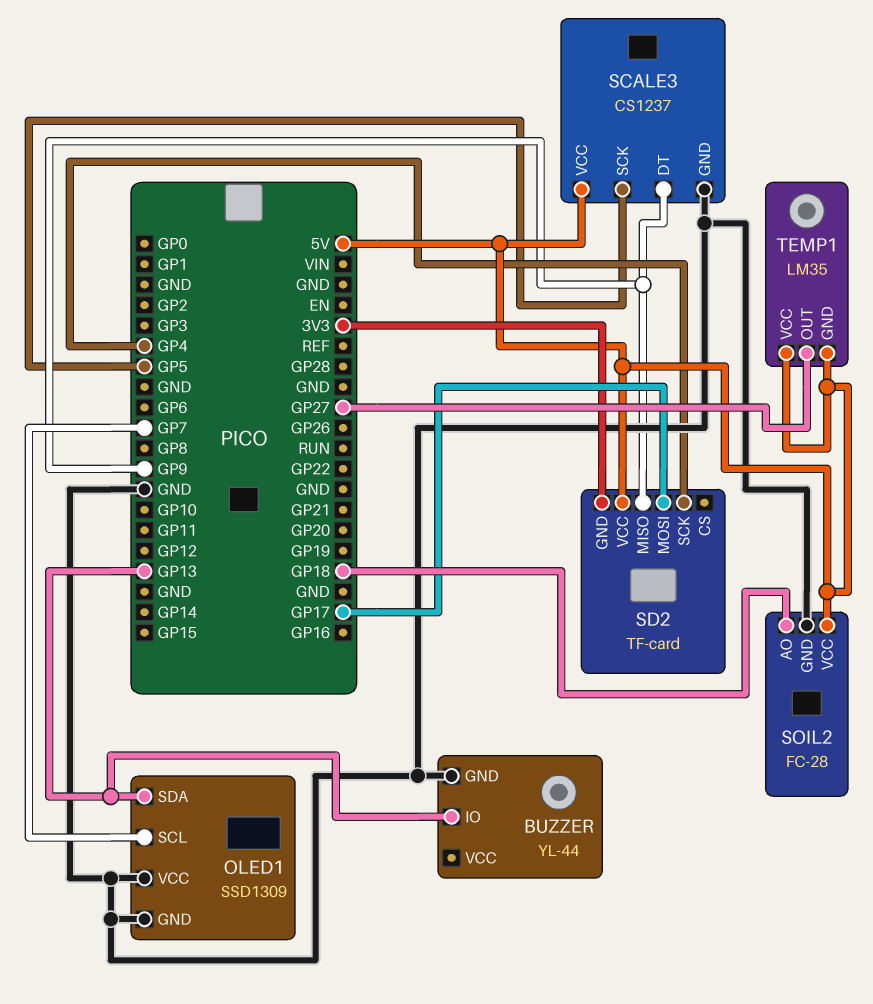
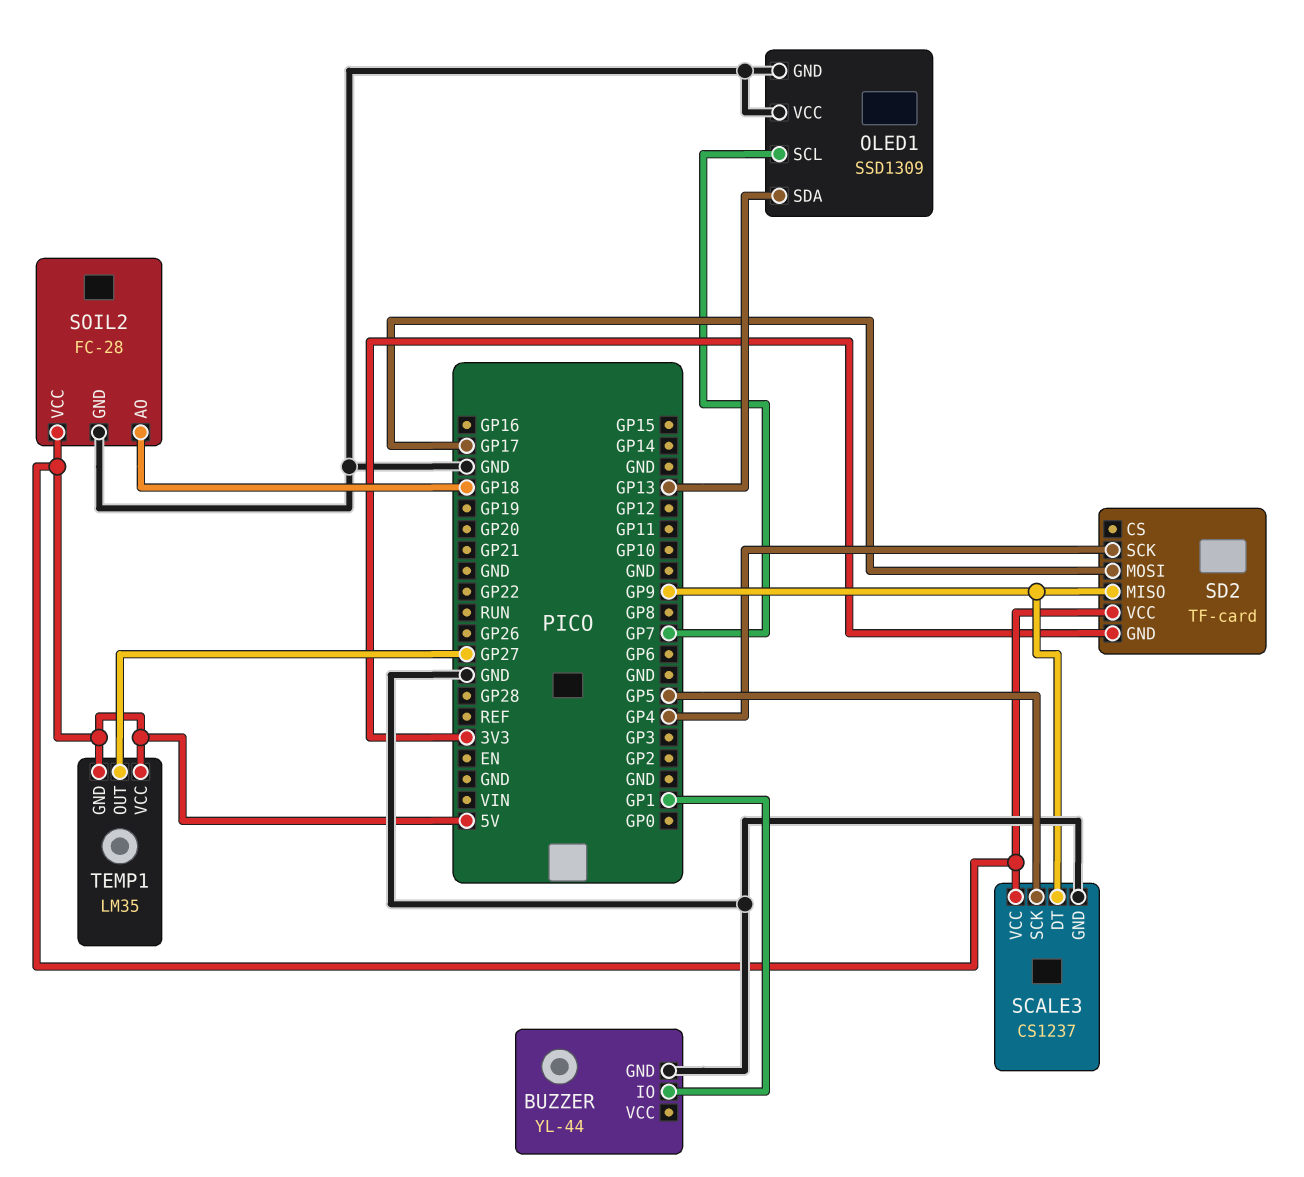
BUZZER pin IO: GP13 -> GP1

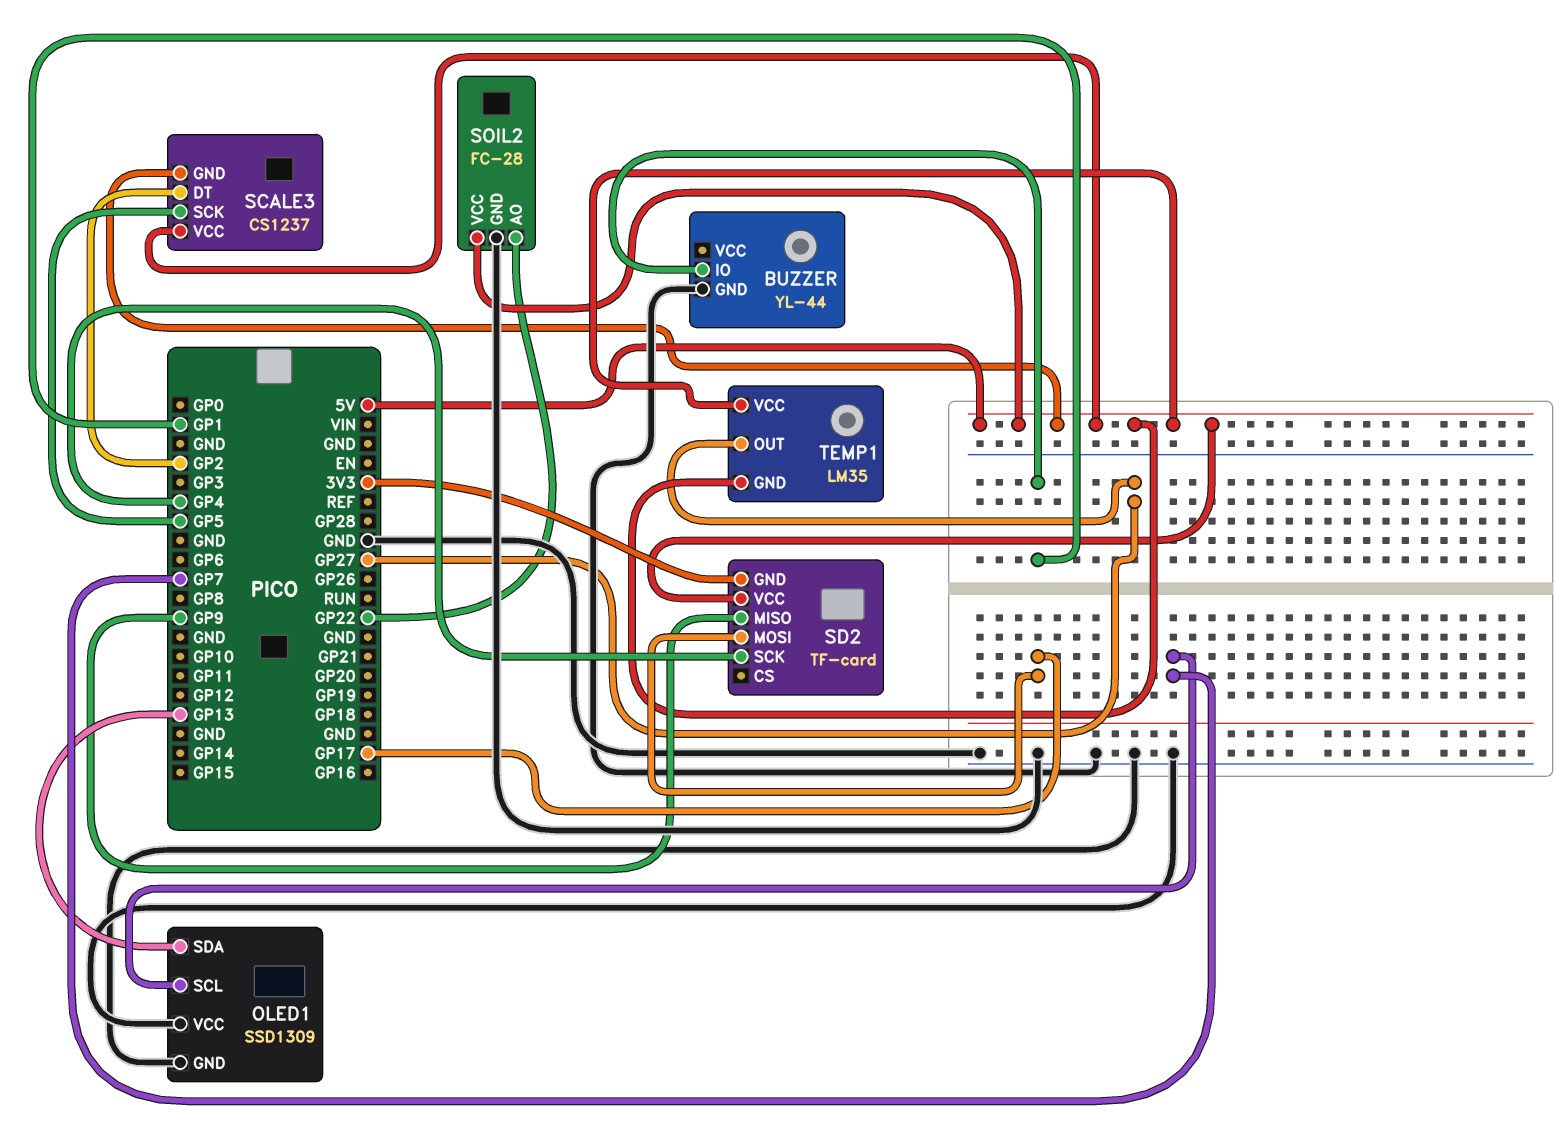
SCALE3 pin DT: GP9 -> GP2
SCALE3 pin GND: GND -> 5V
SOIL2 pin AO: GP18 -> GP22

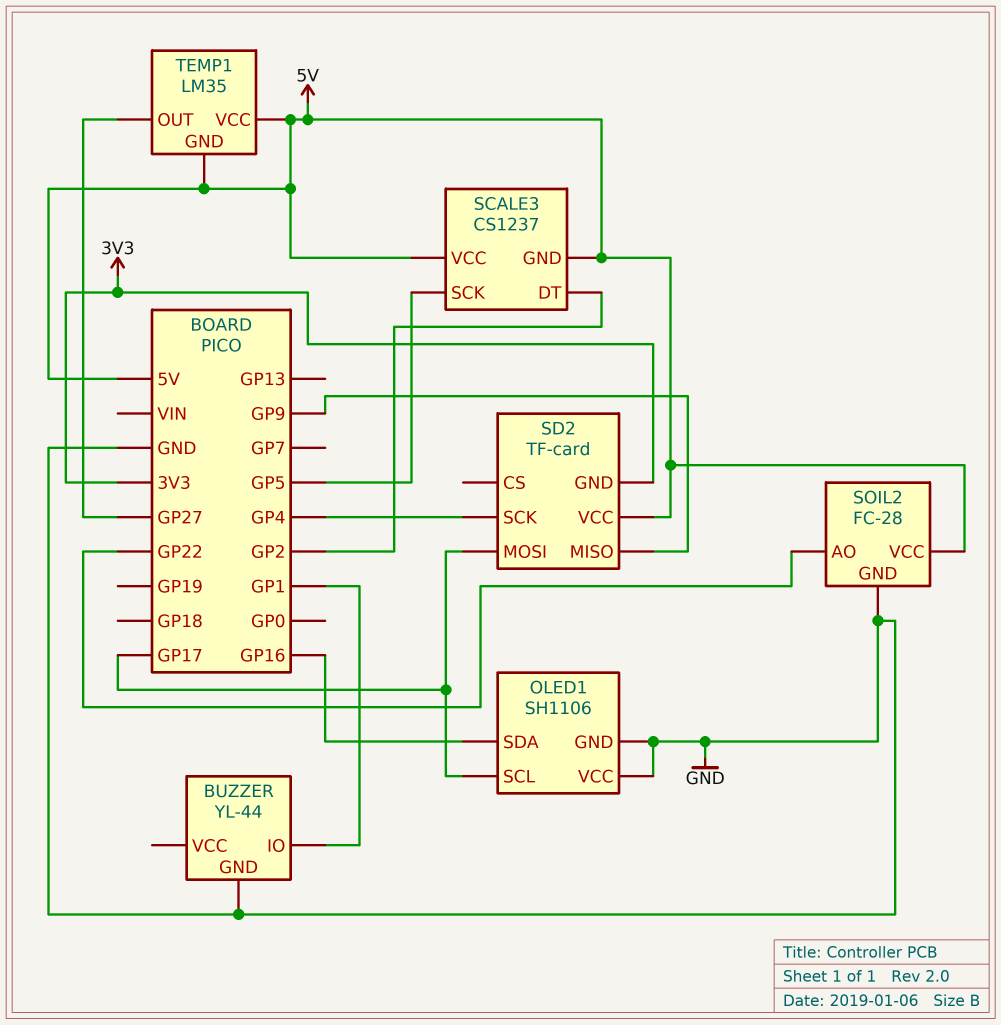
OLED1: SSD1309 -> SH1106
OLED1 pin SCL: GP7 -> GP17
OLED1 pin SDA: GP13 -> GP16

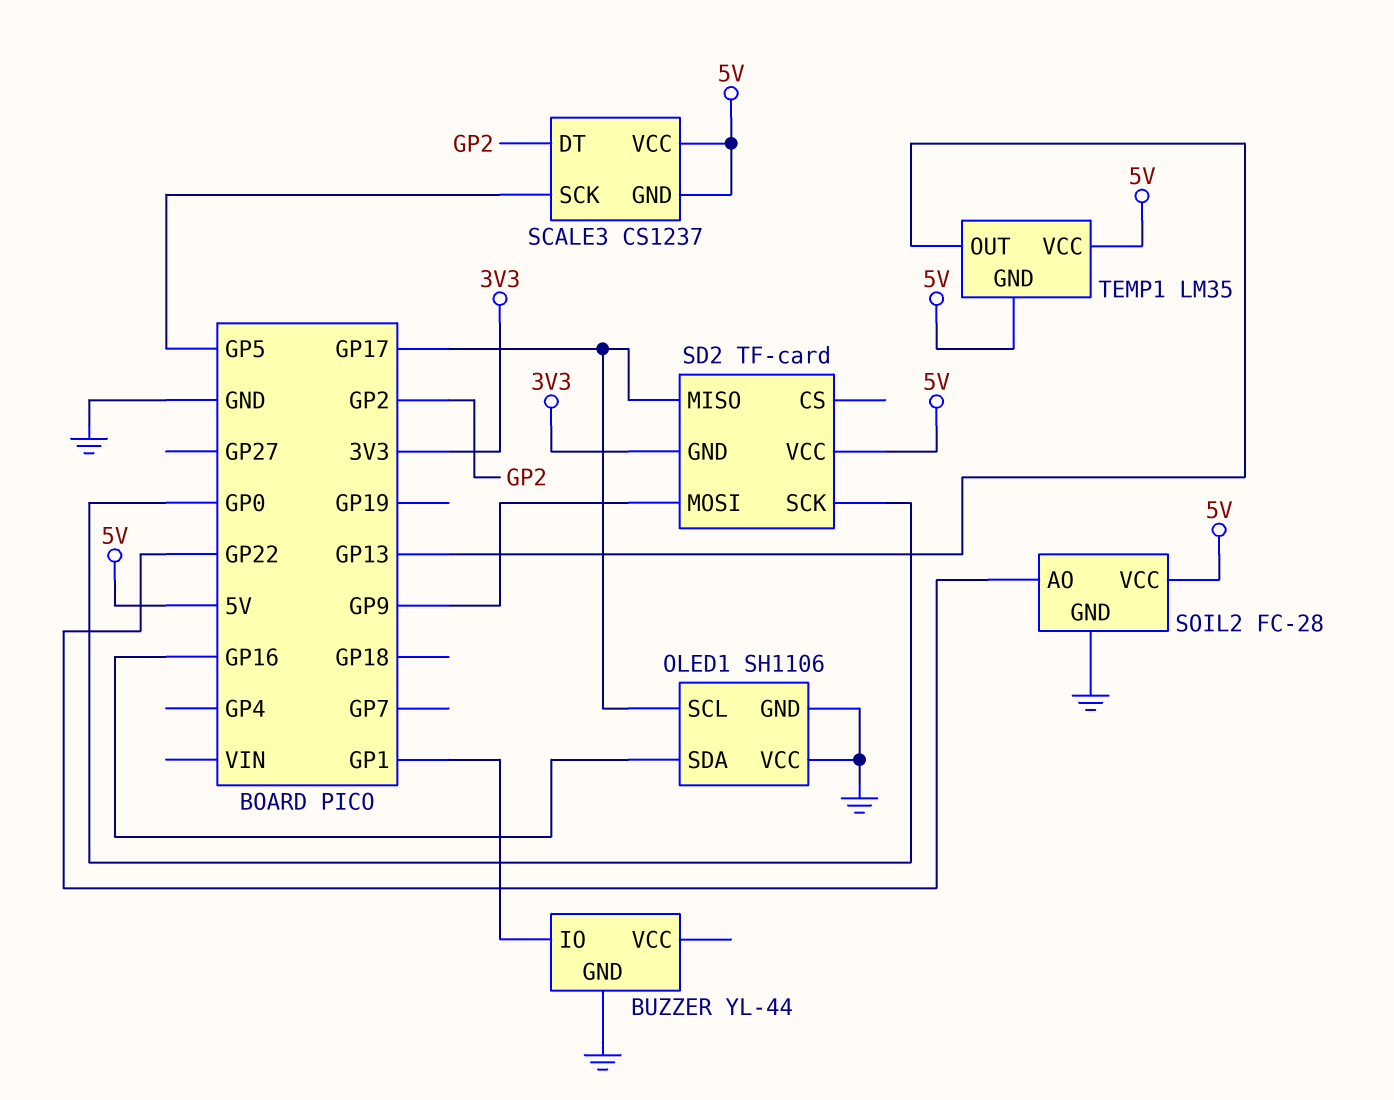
SD2 pin MISO: GP9 -> GP17
SD2 pin MOSI: GP17 -> GP9
SD2 pin SCK: GP4 -> GP0
TEMP1 pin OUT: GP27 -> GP13

